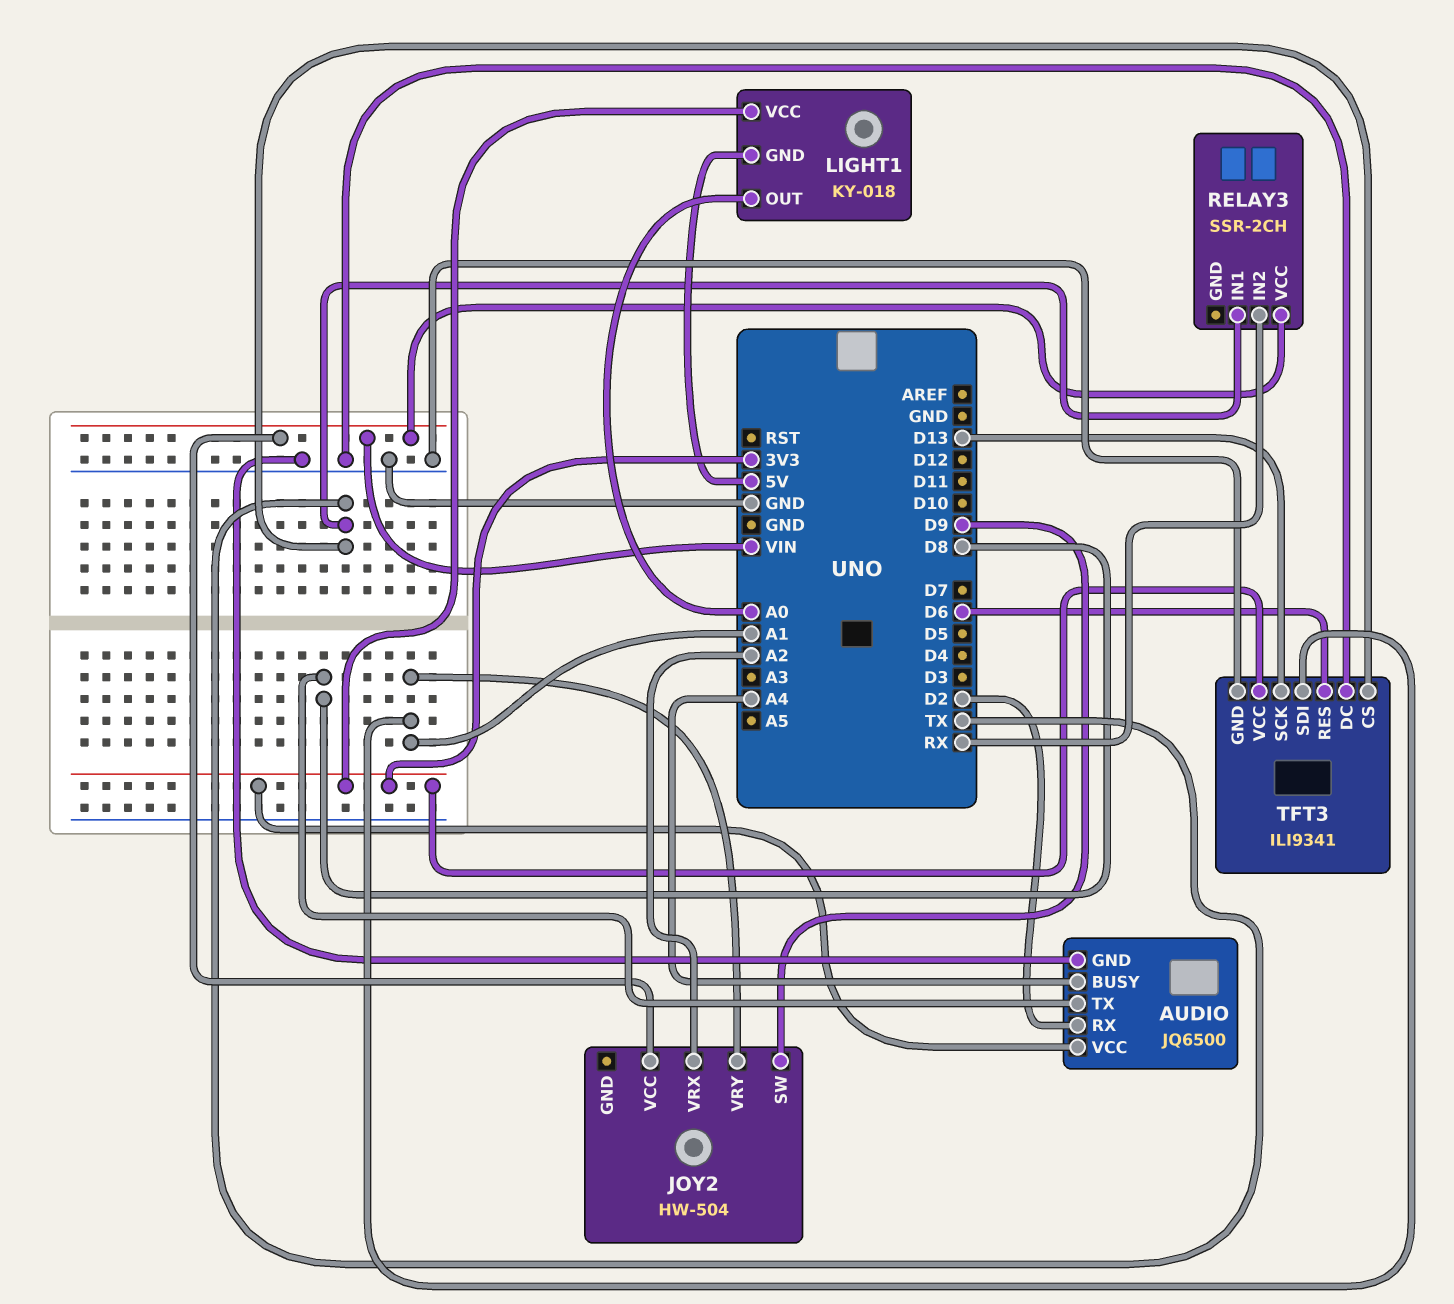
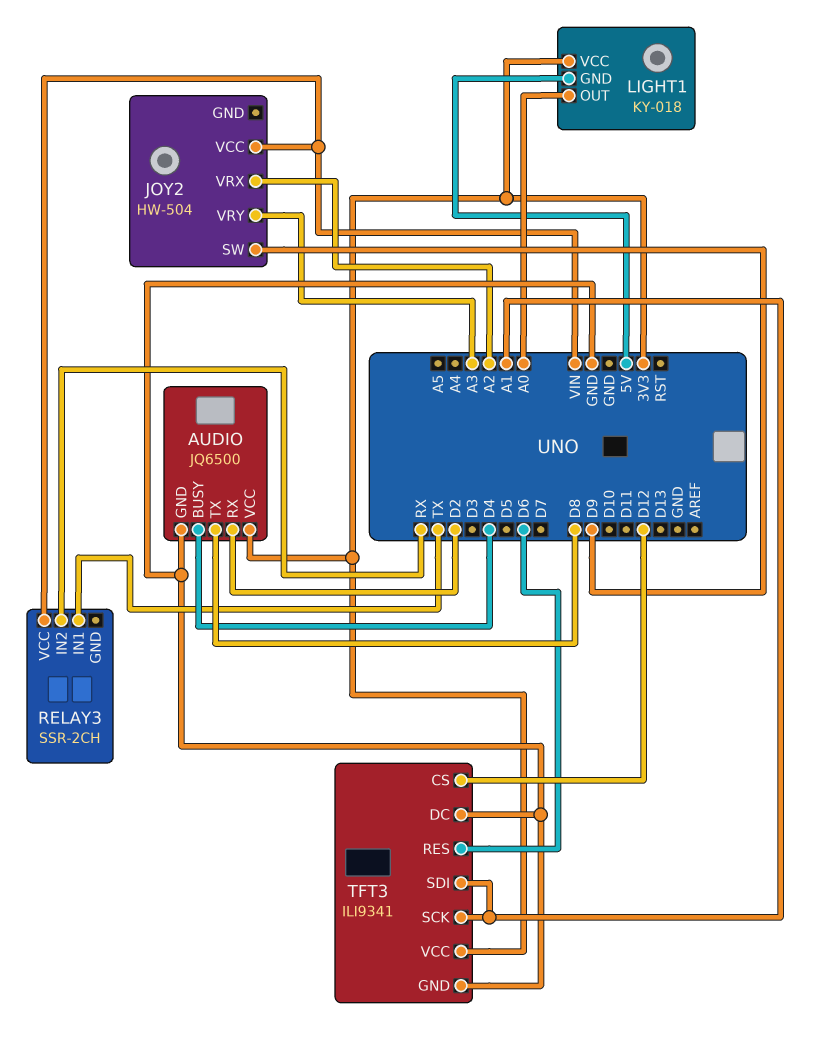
AUDIO pin BUSY: A4 -> D4
JOY2 pin VRY: A1 -> A3
TFT3 pin CS: TX -> D12
TFT3 pin SCK: D13 -> A1

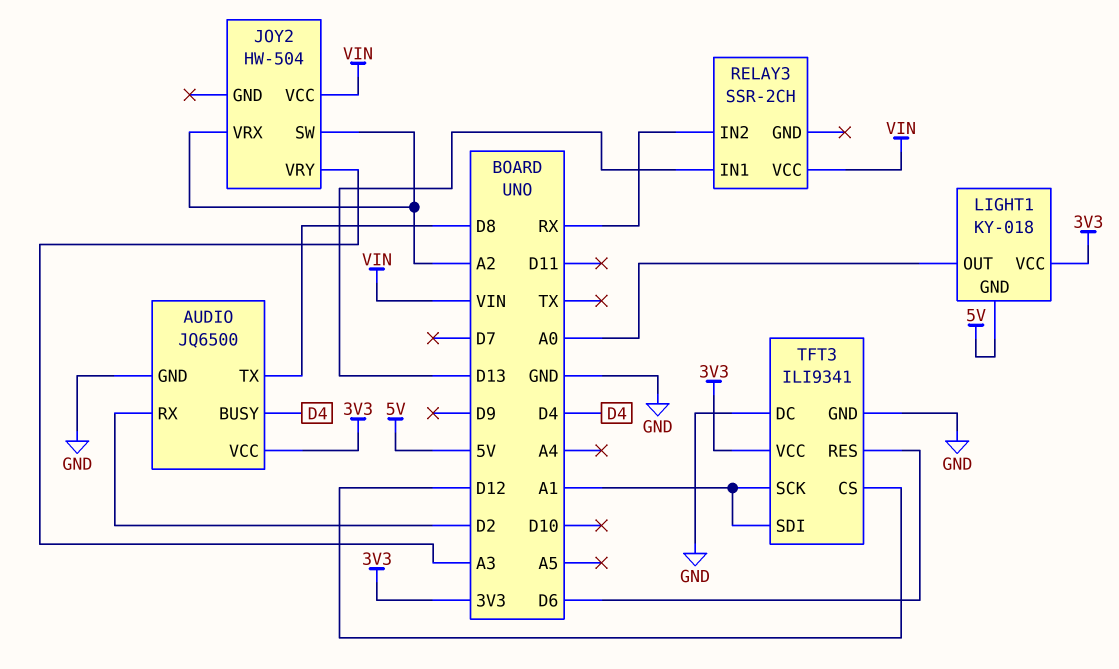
JOY2 pin SW: D9 -> A2
RELAY3 pin IN1: TX -> D13

